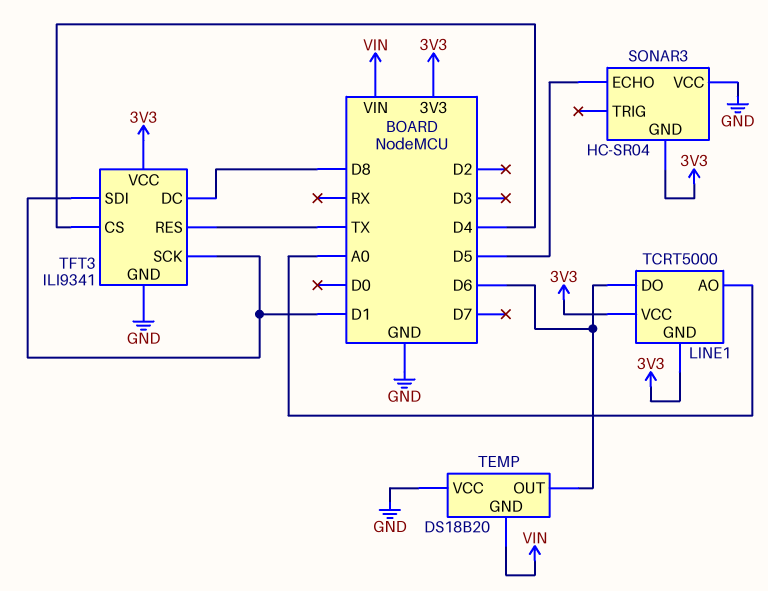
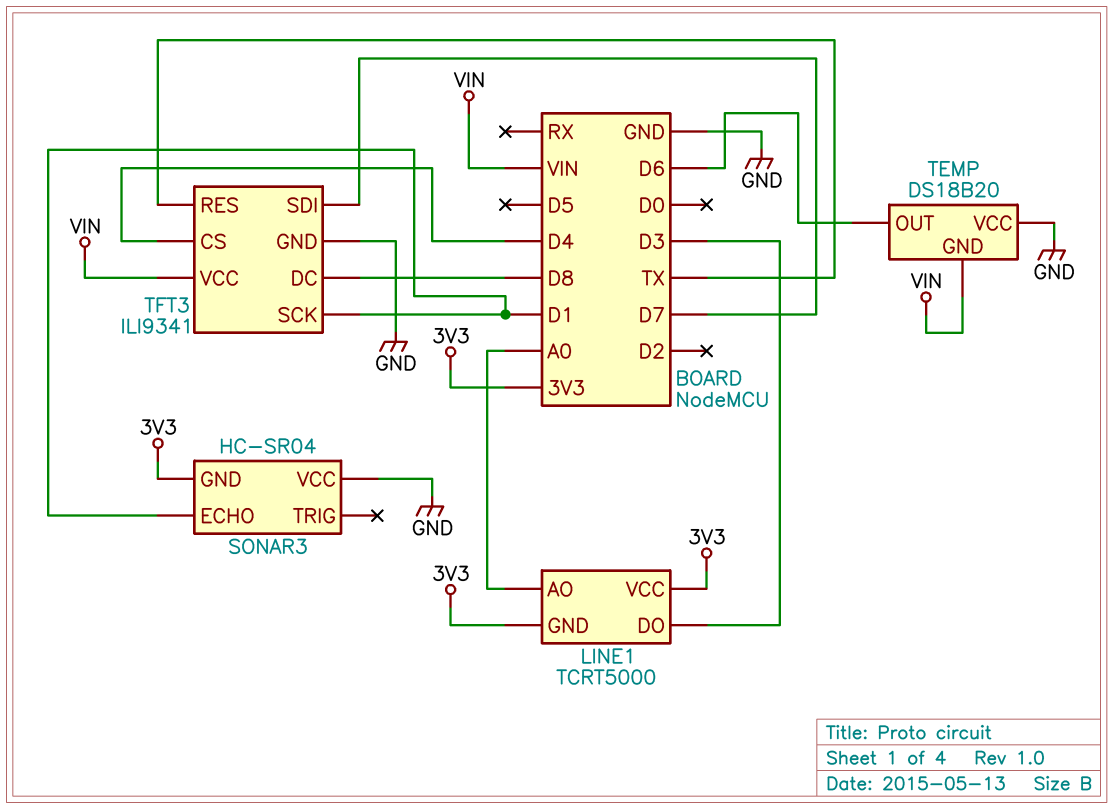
LINE1 pin DO: D6 -> D3
SONAR3 pin ECHO: D5 -> D1
TFT3 pin SDI: D1 -> D7
TFT3 pin VCC: 3V3 -> VIN

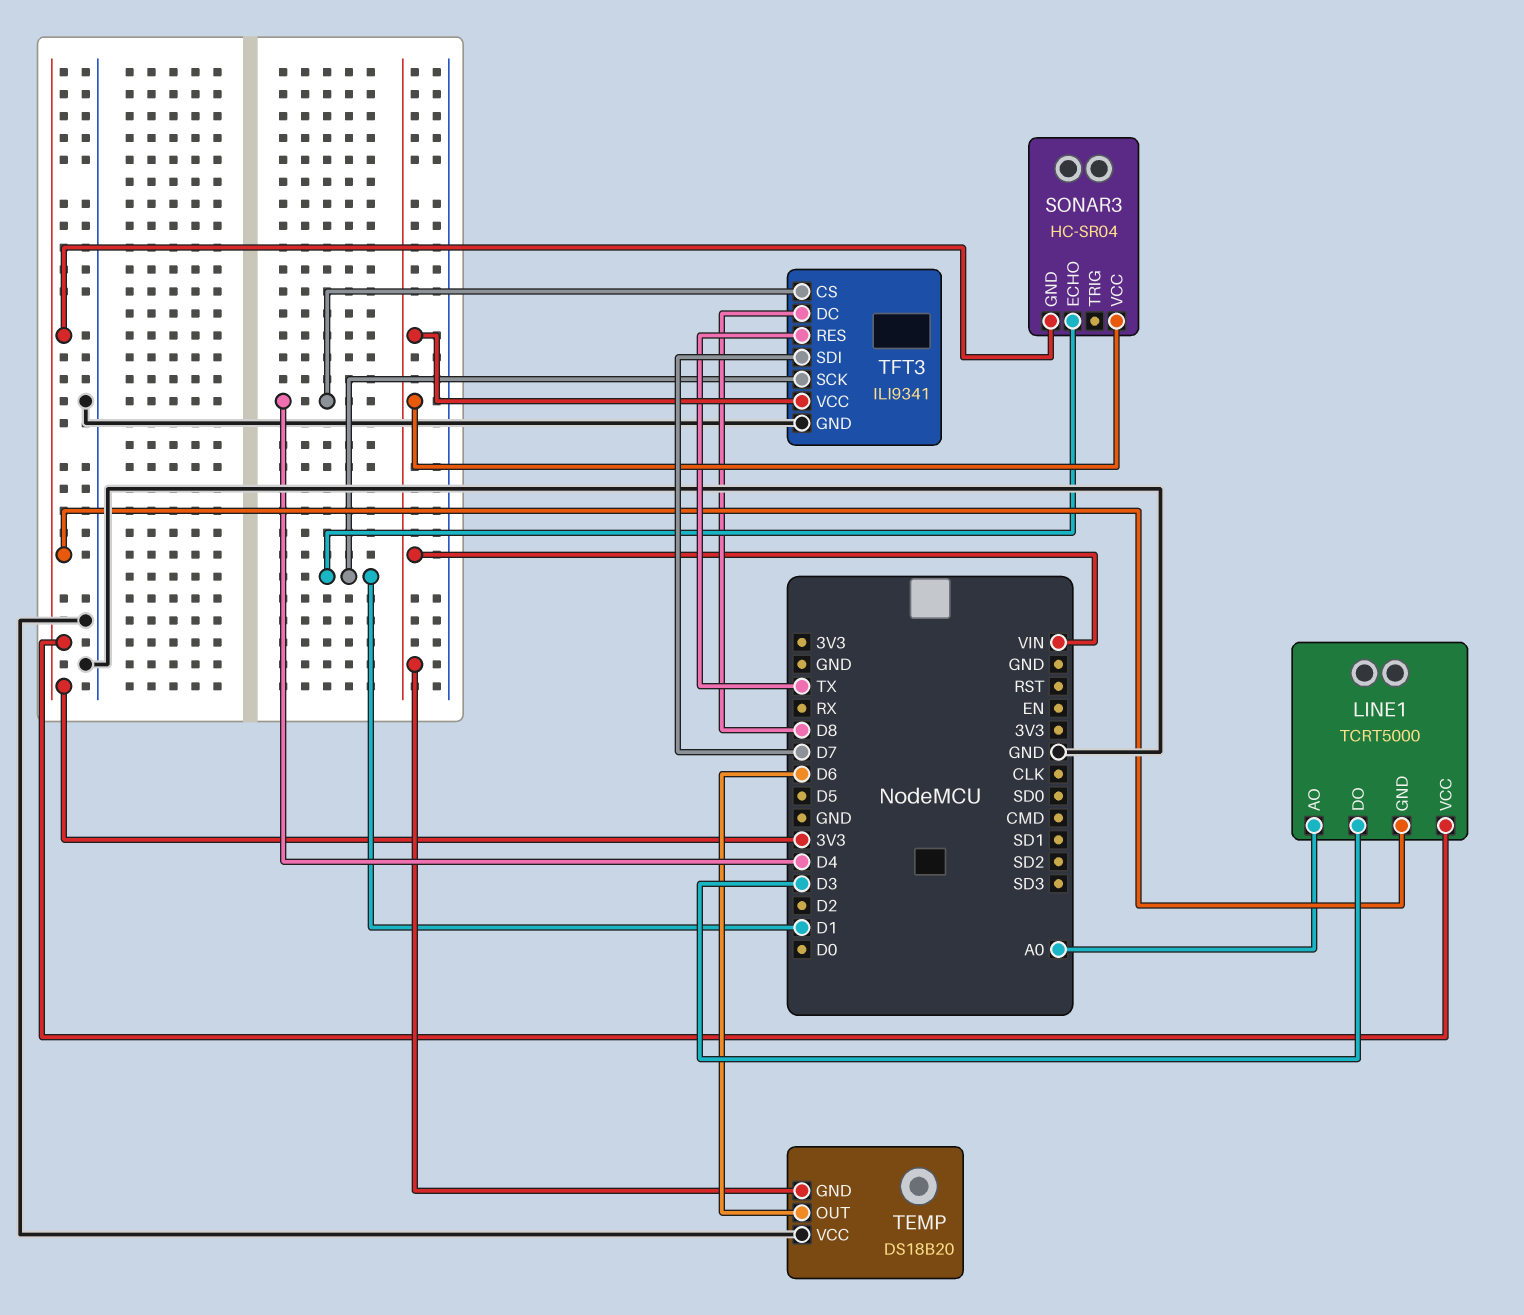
SONAR3 pin VCC: GND -> VIN

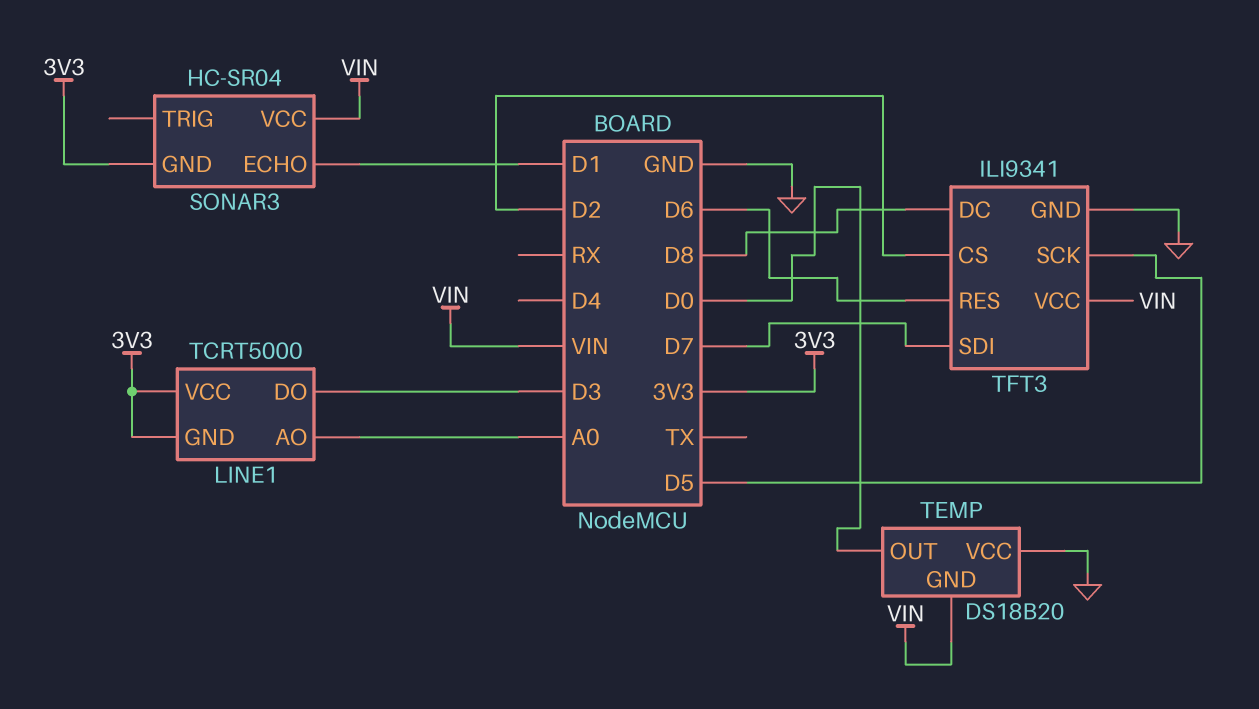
TEMP pin OUT: D6 -> D0
TFT3 pin CS: D4 -> D2
TFT3 pin RES: TX -> D6
TFT3 pin SCK: D1 -> D5

